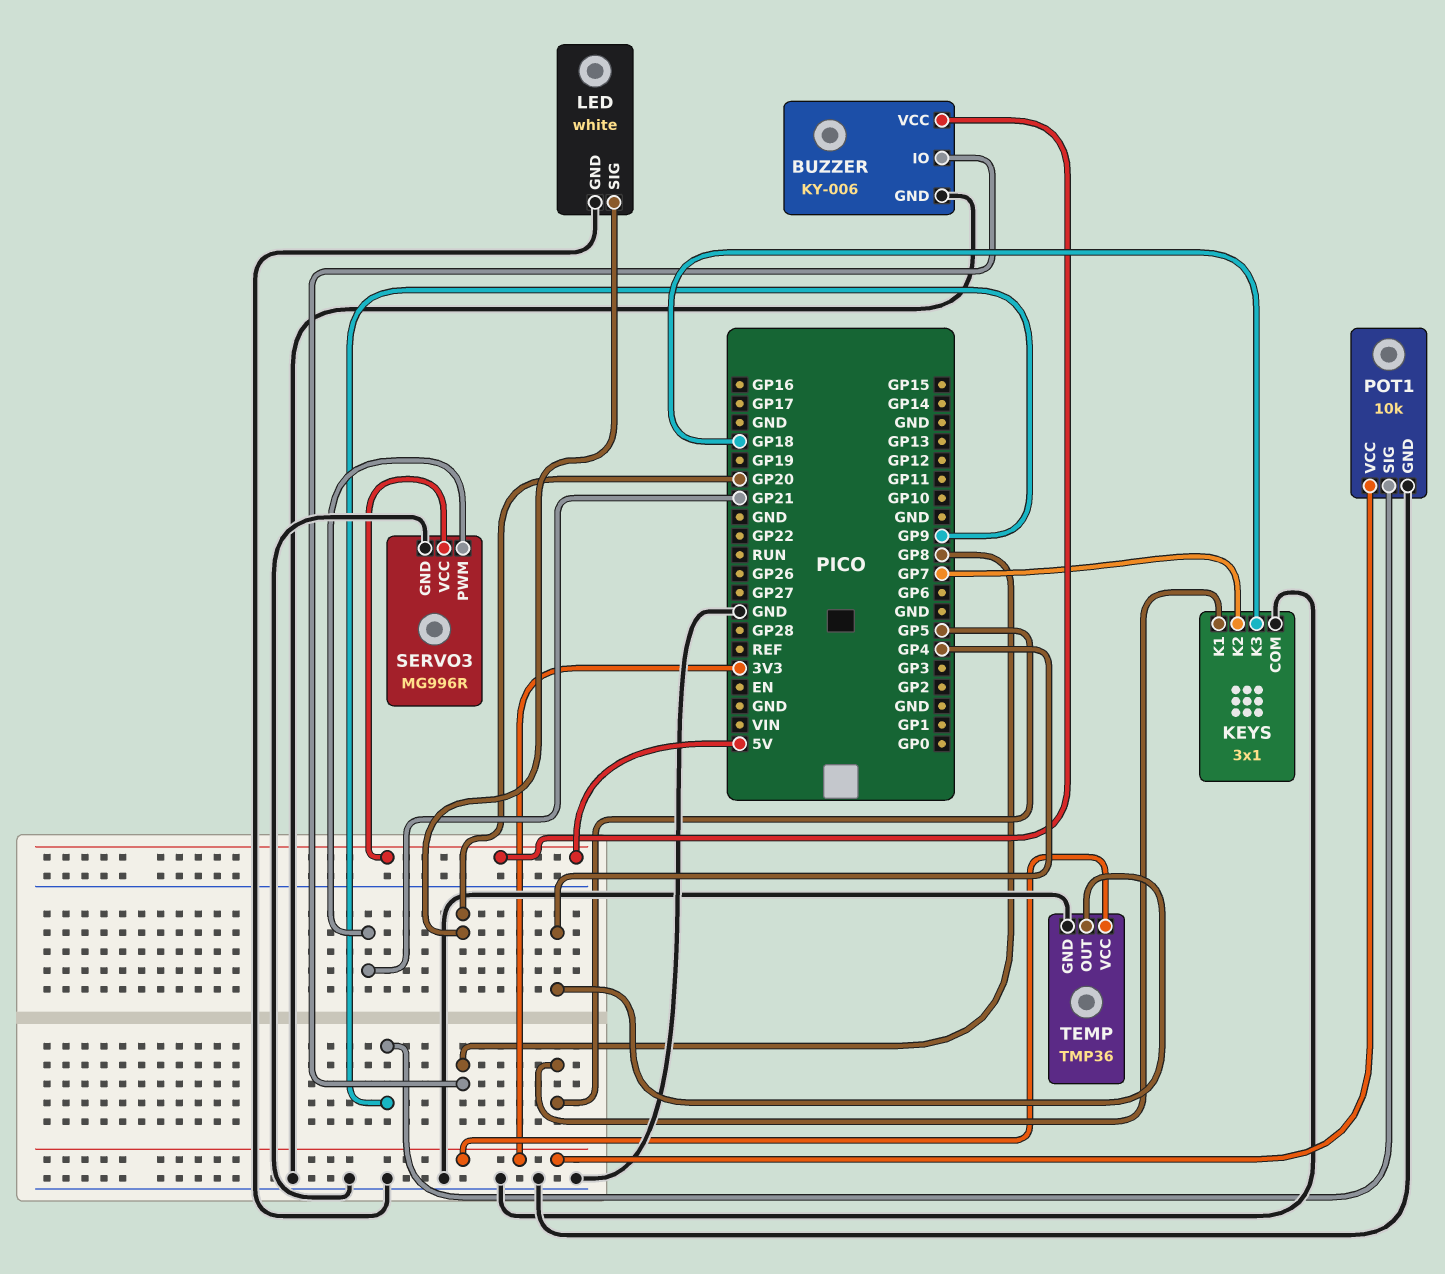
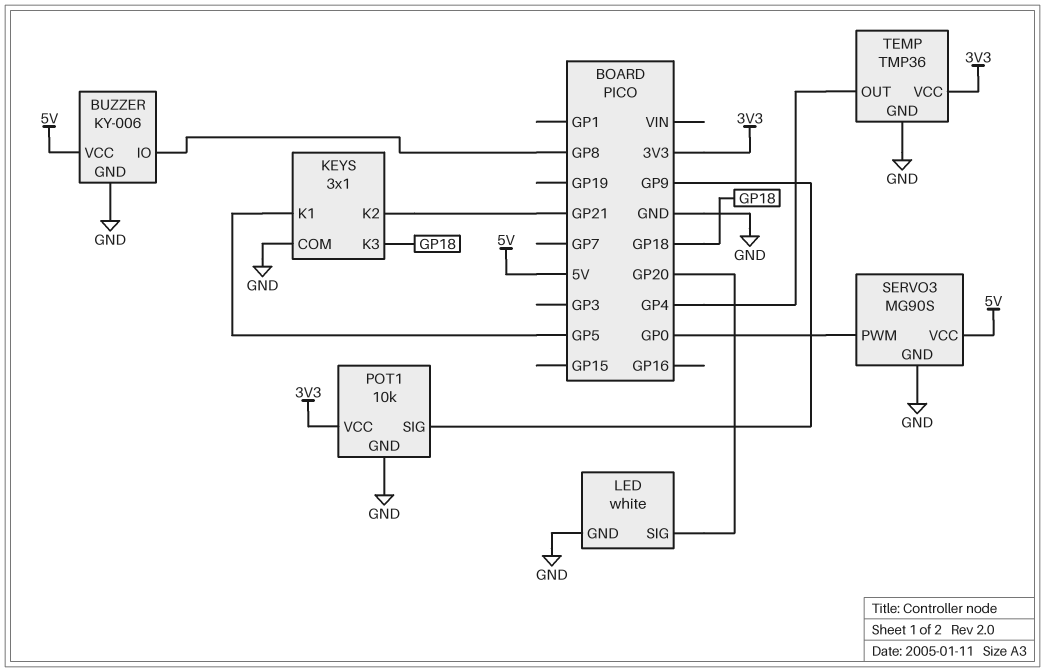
KEYS pin K2: GP7 -> GP21
SERVO3: MG996R -> MG90S
SERVO3 pin PWM: GP21 -> GP0

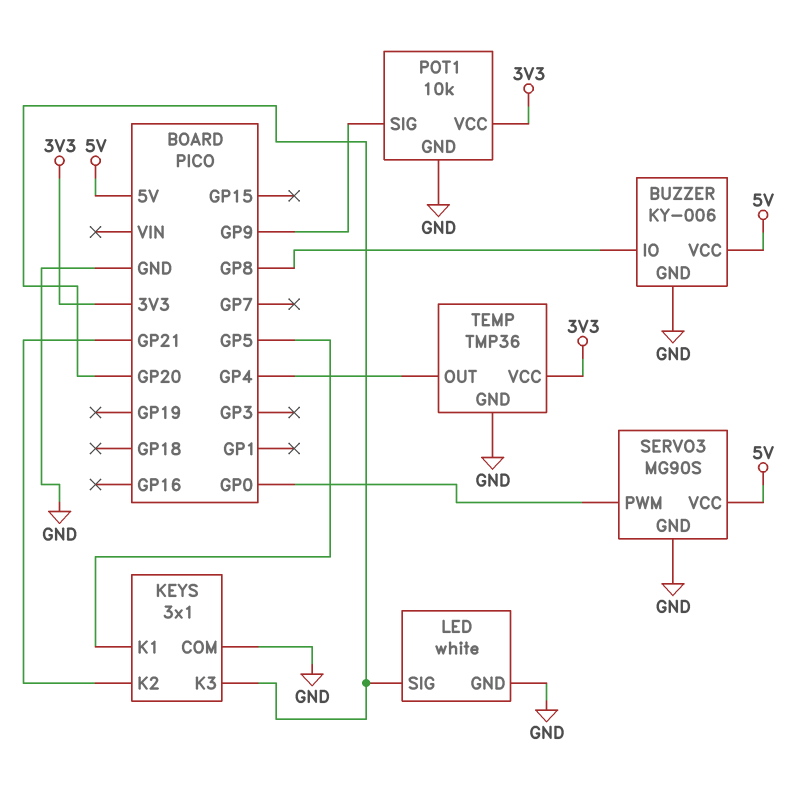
KEYS pin K3: GP18 -> GP20

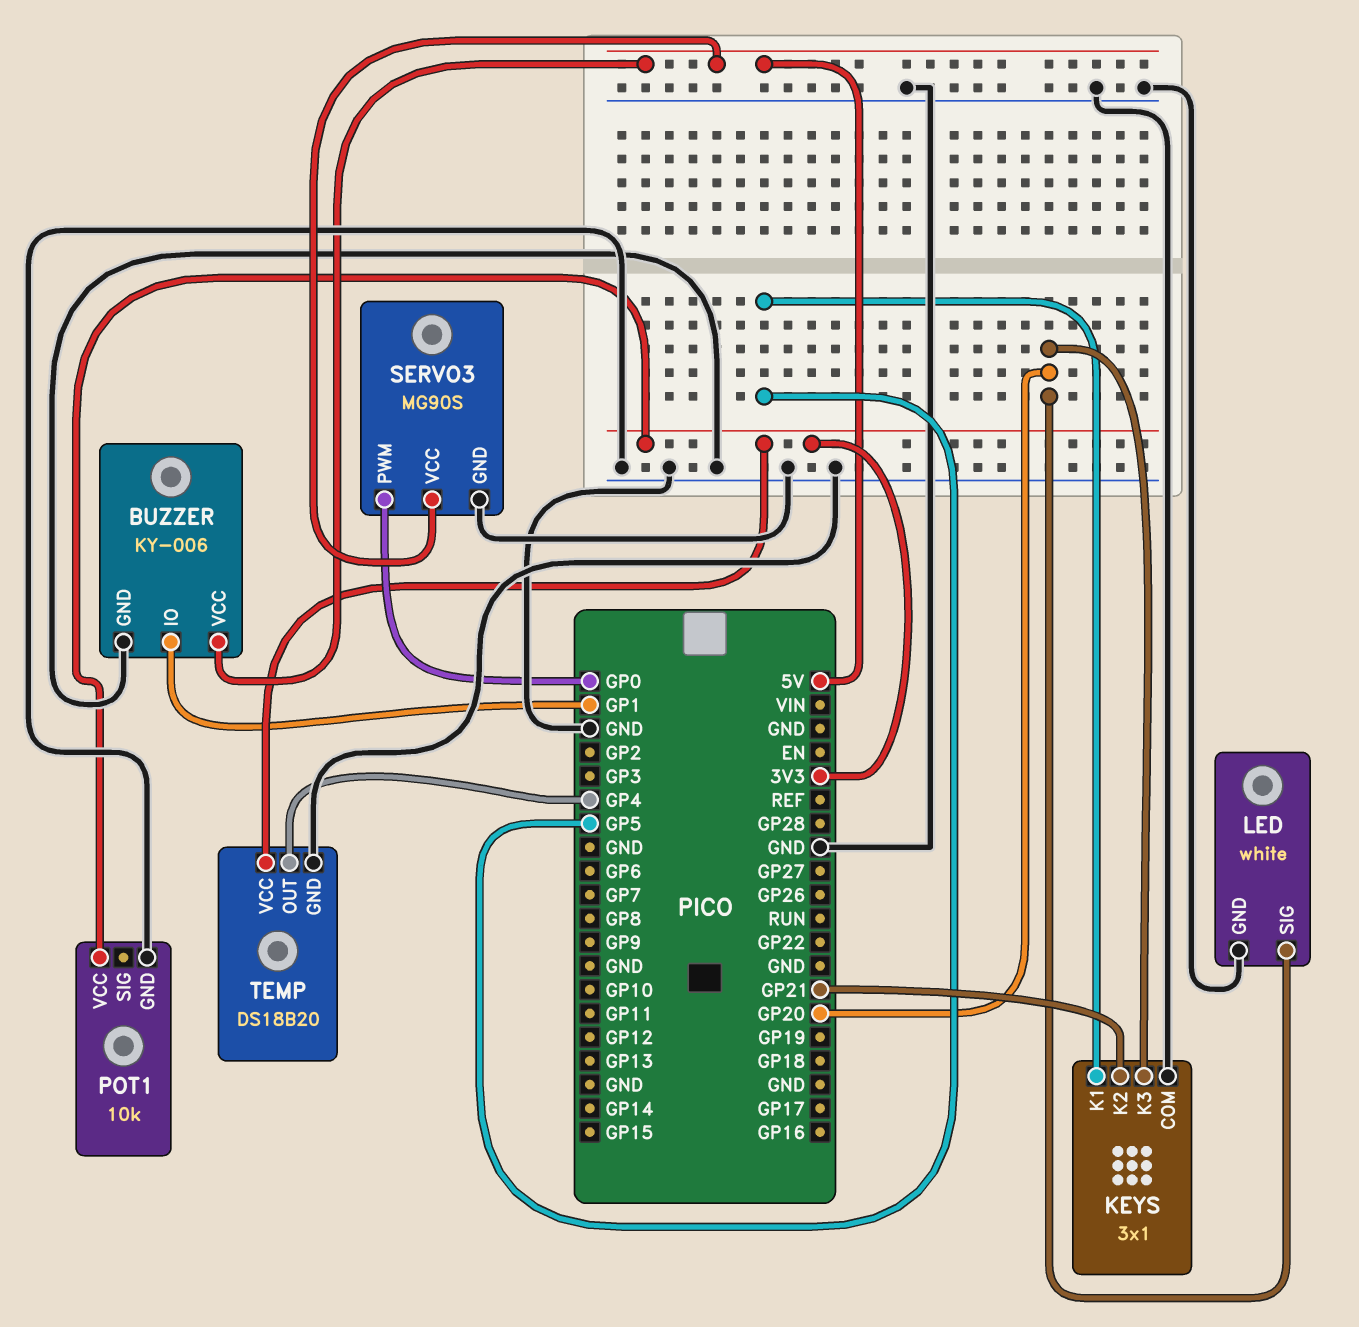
BUZZER pin IO: GP8 -> GP1
POT1 pin SIG: GP9 -> none
TEMP: TMP36 -> DS18B20

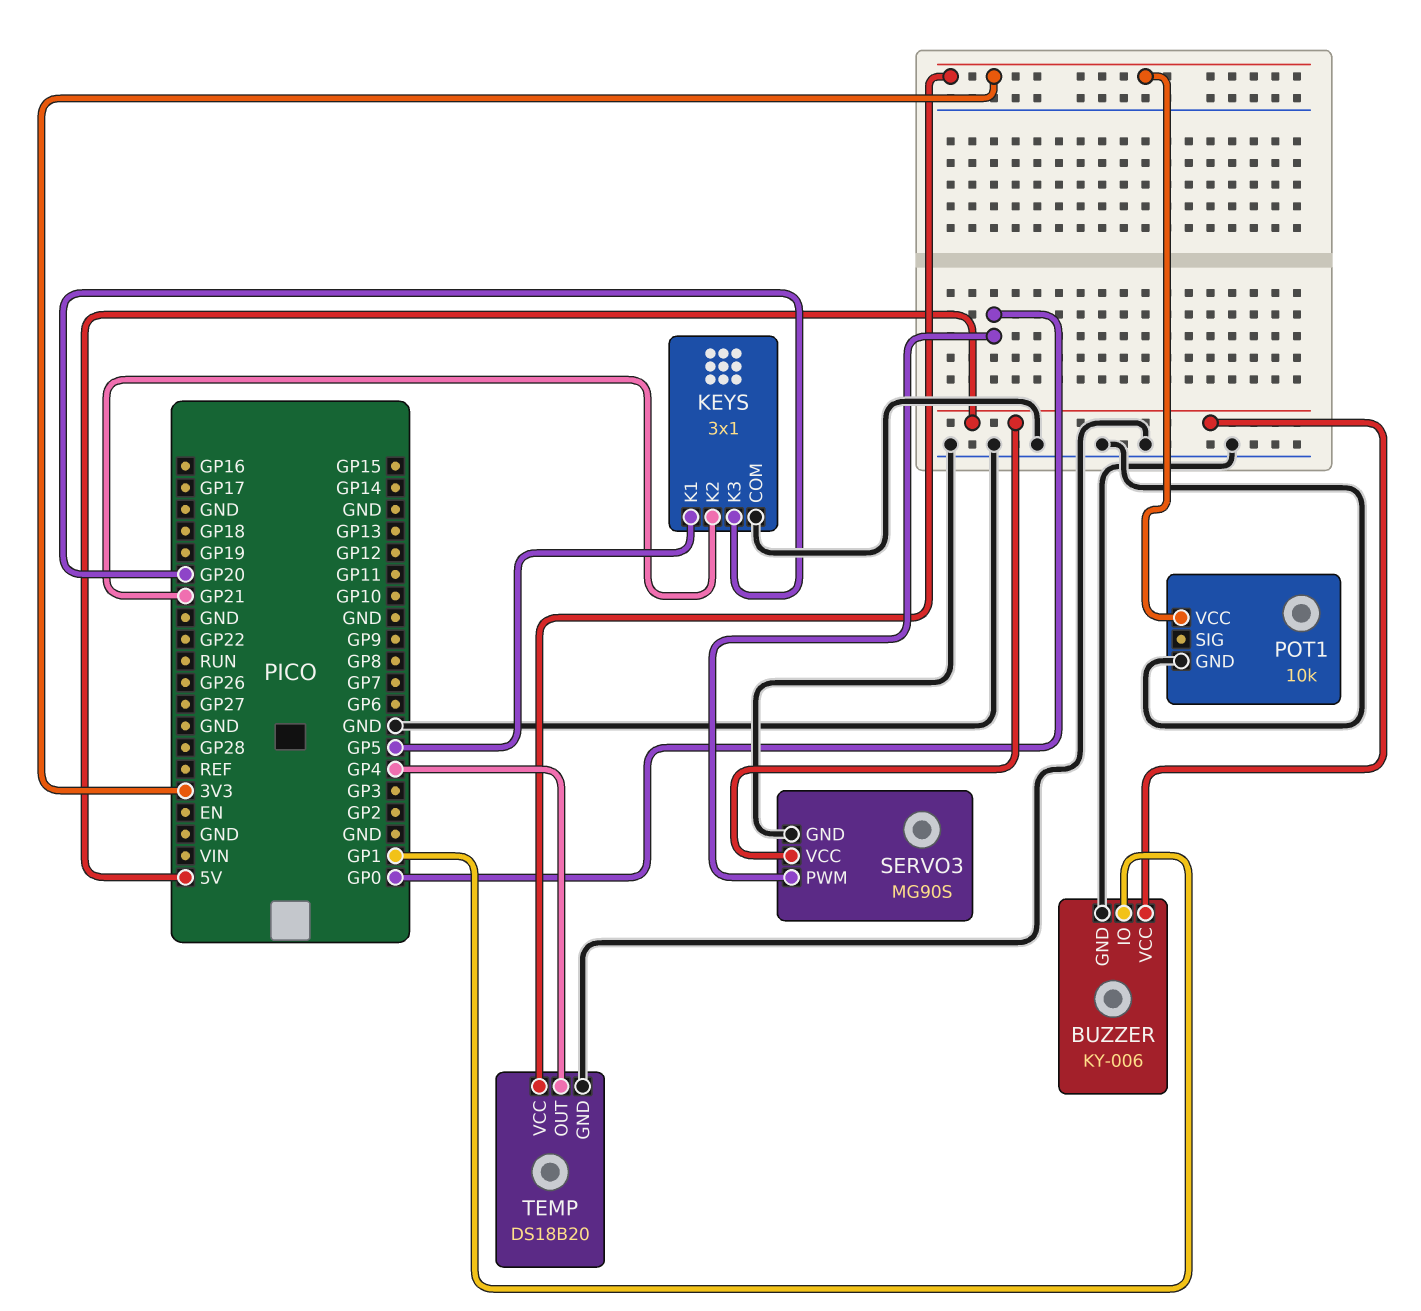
LED: white -> none
LED pin GND: GND -> none
LED pin SIG: GP20 -> none

